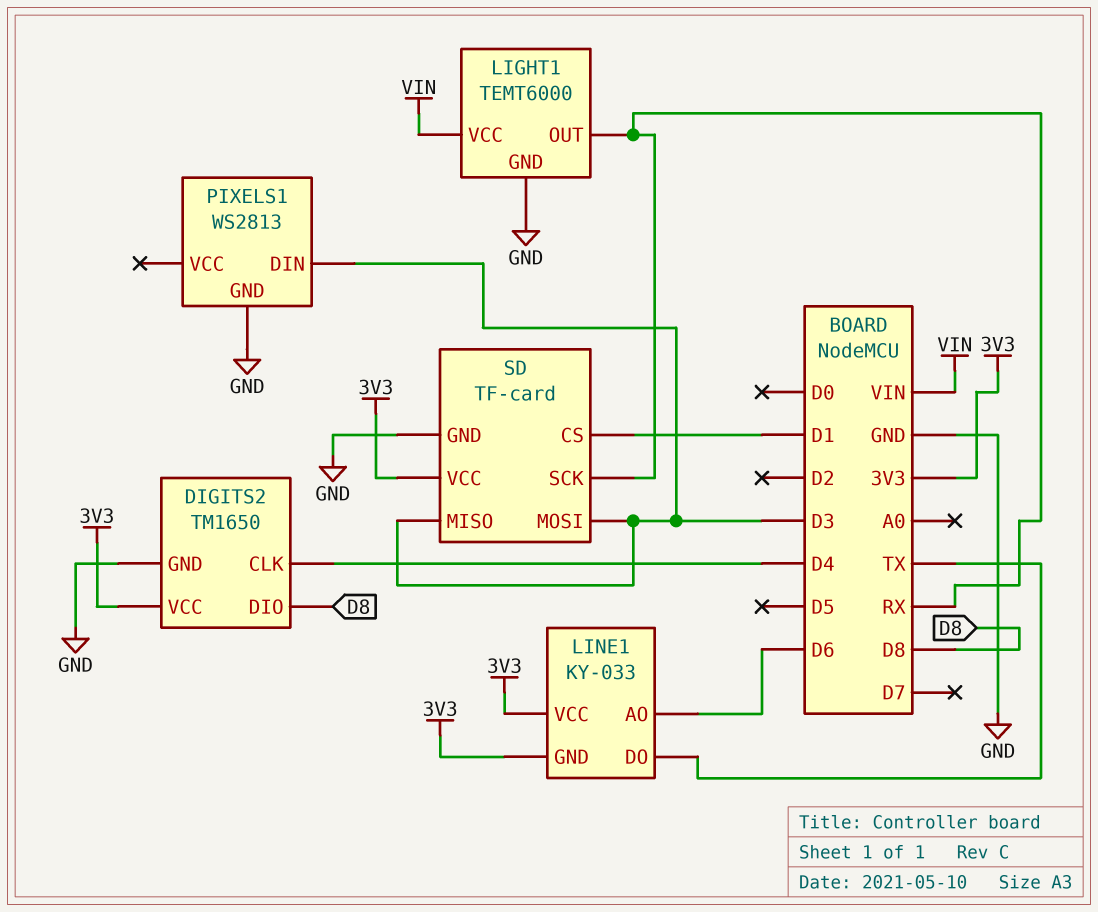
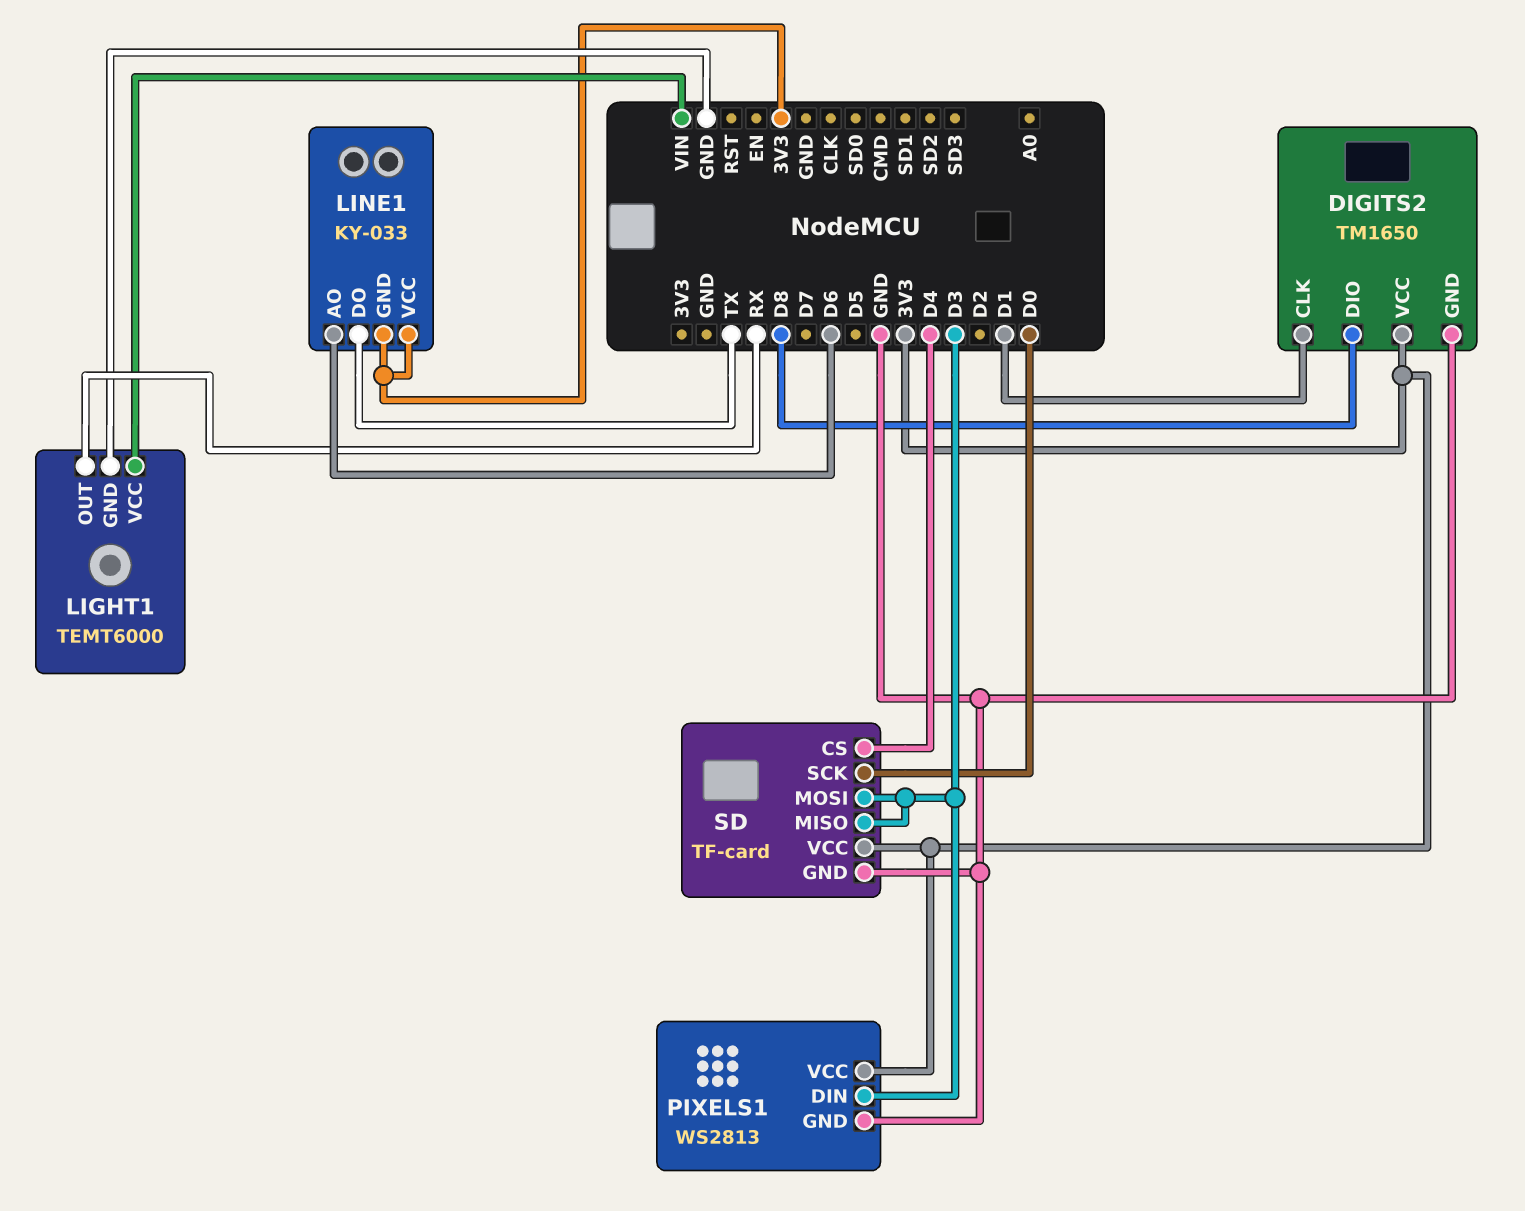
DIGITS2 pin CLK: D4 -> D1
PIXELS1 pin VCC: none -> 3V3
SD pin CS: D1 -> D4
SD pin SCK: RX -> D0

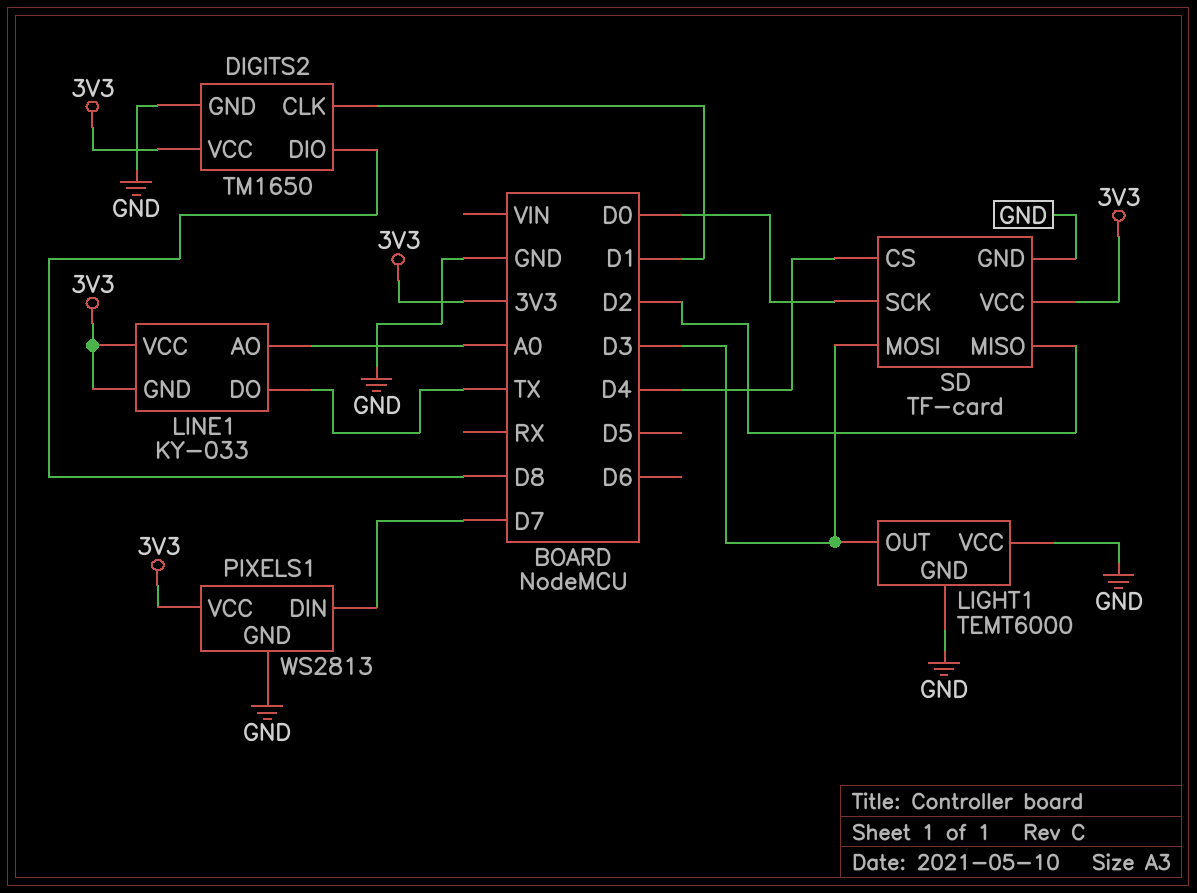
LIGHT1 pin OUT: RX -> D3
LIGHT1 pin VCC: VIN -> GND
LINE1 pin AO: D6 -> A0
PIXELS1 pin DIN: D3 -> D7
SD pin MISO: D3 -> D2

